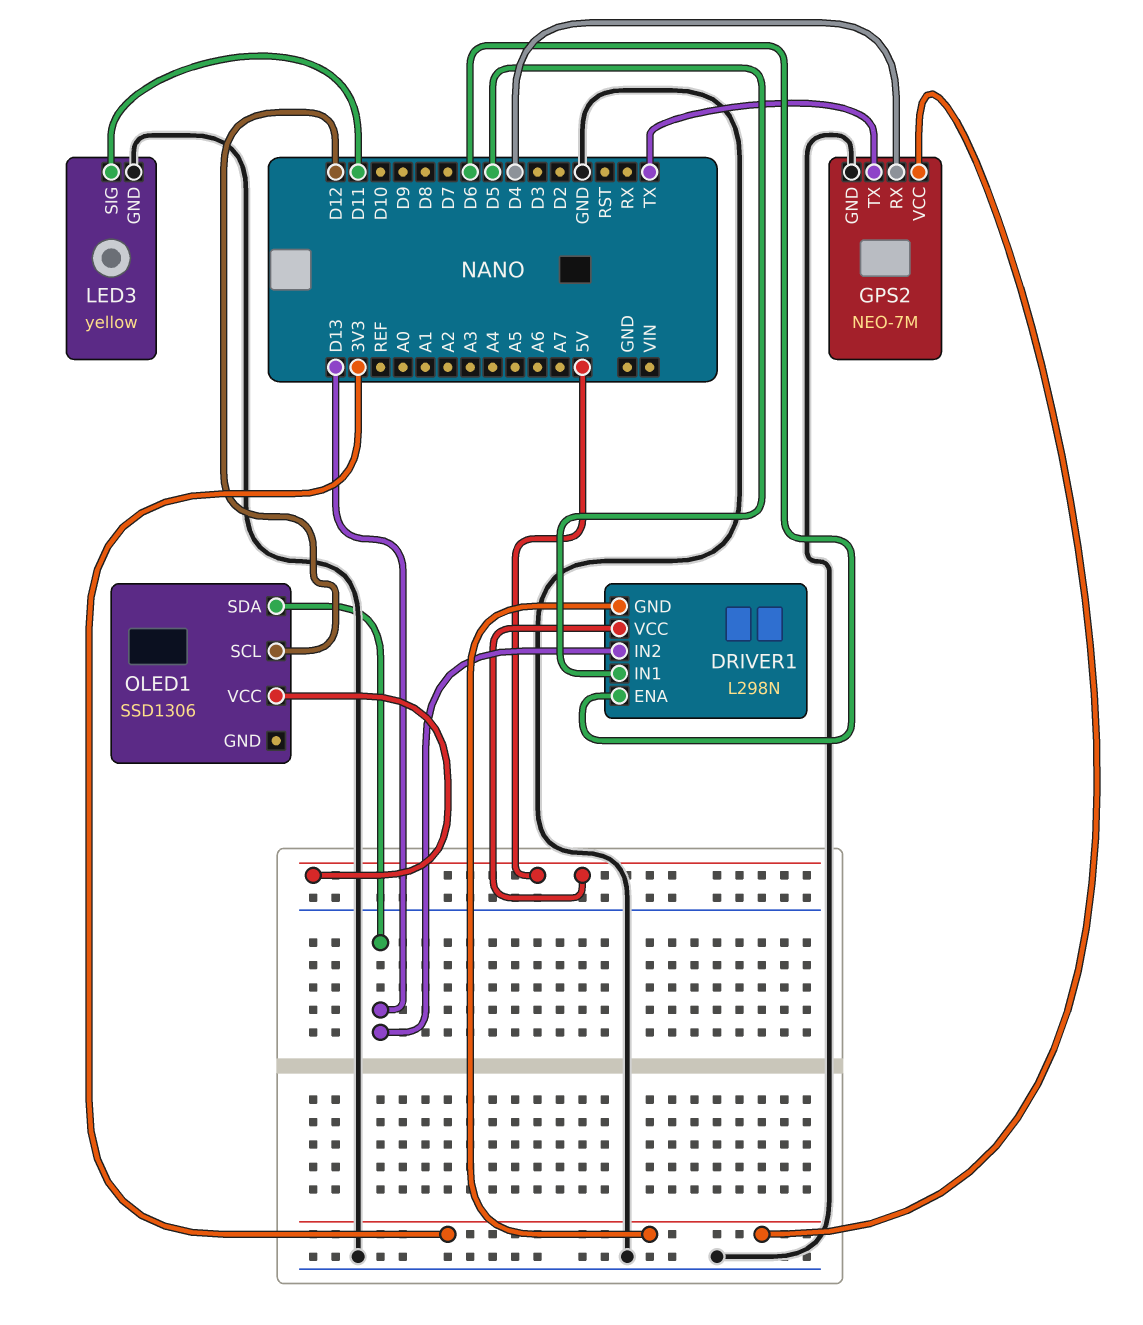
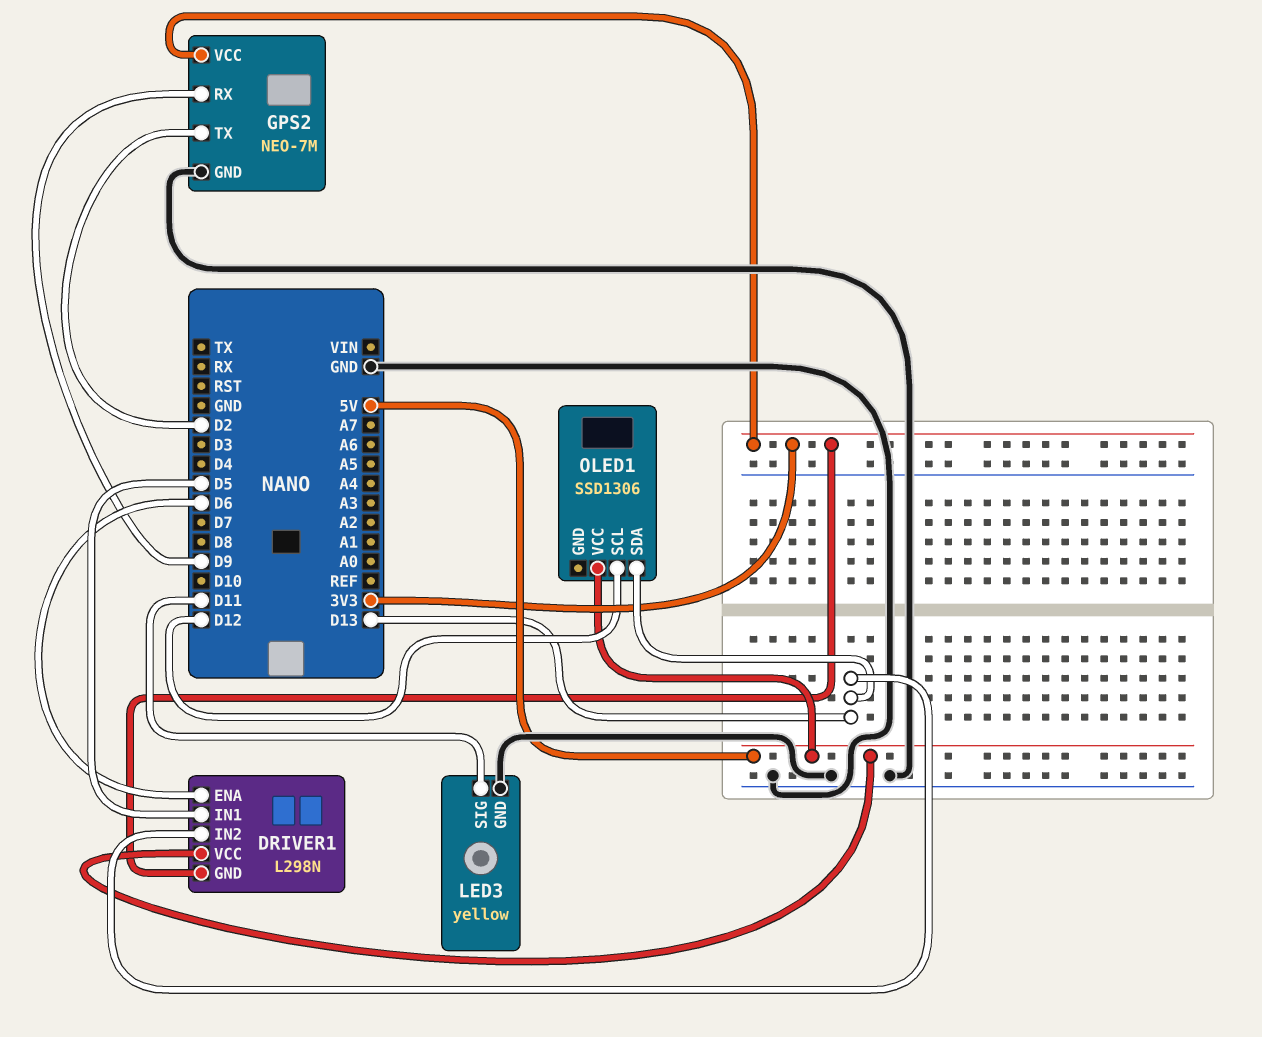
GPS2 pin RX: D4 -> D9
GPS2 pin TX: TX -> D2

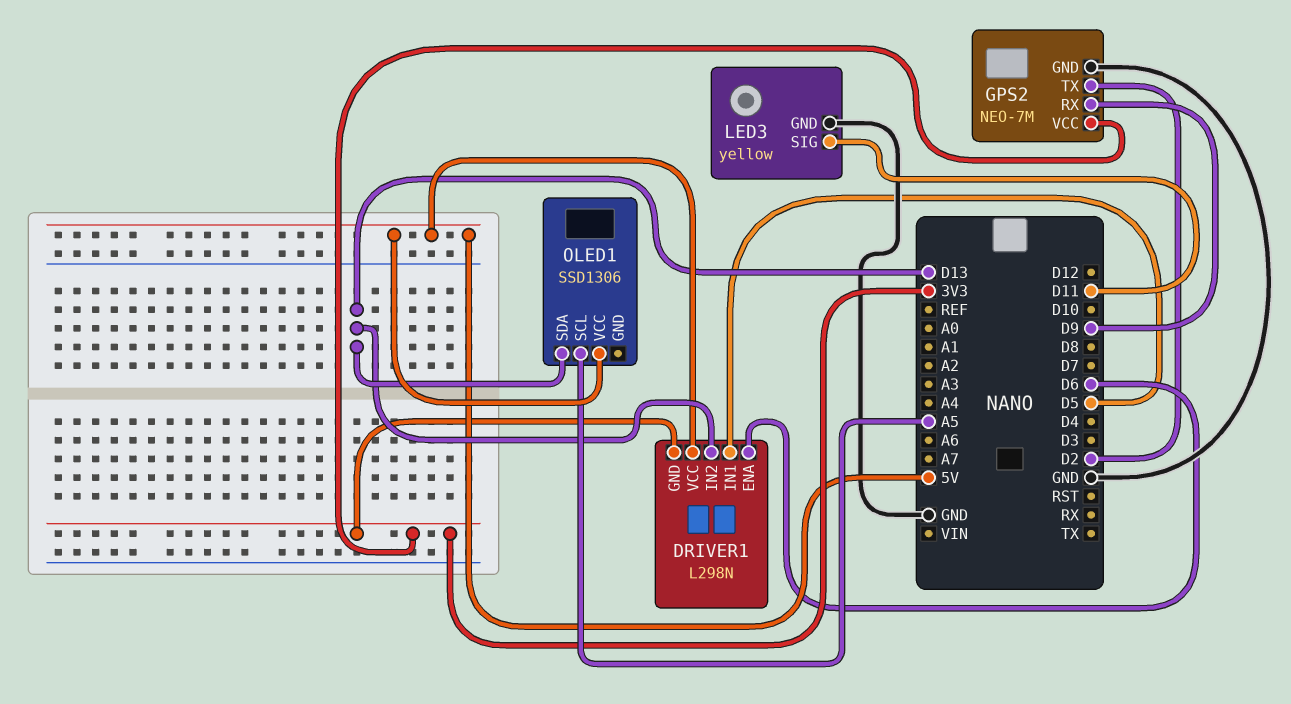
OLED1 pin SCL: D12 -> A5

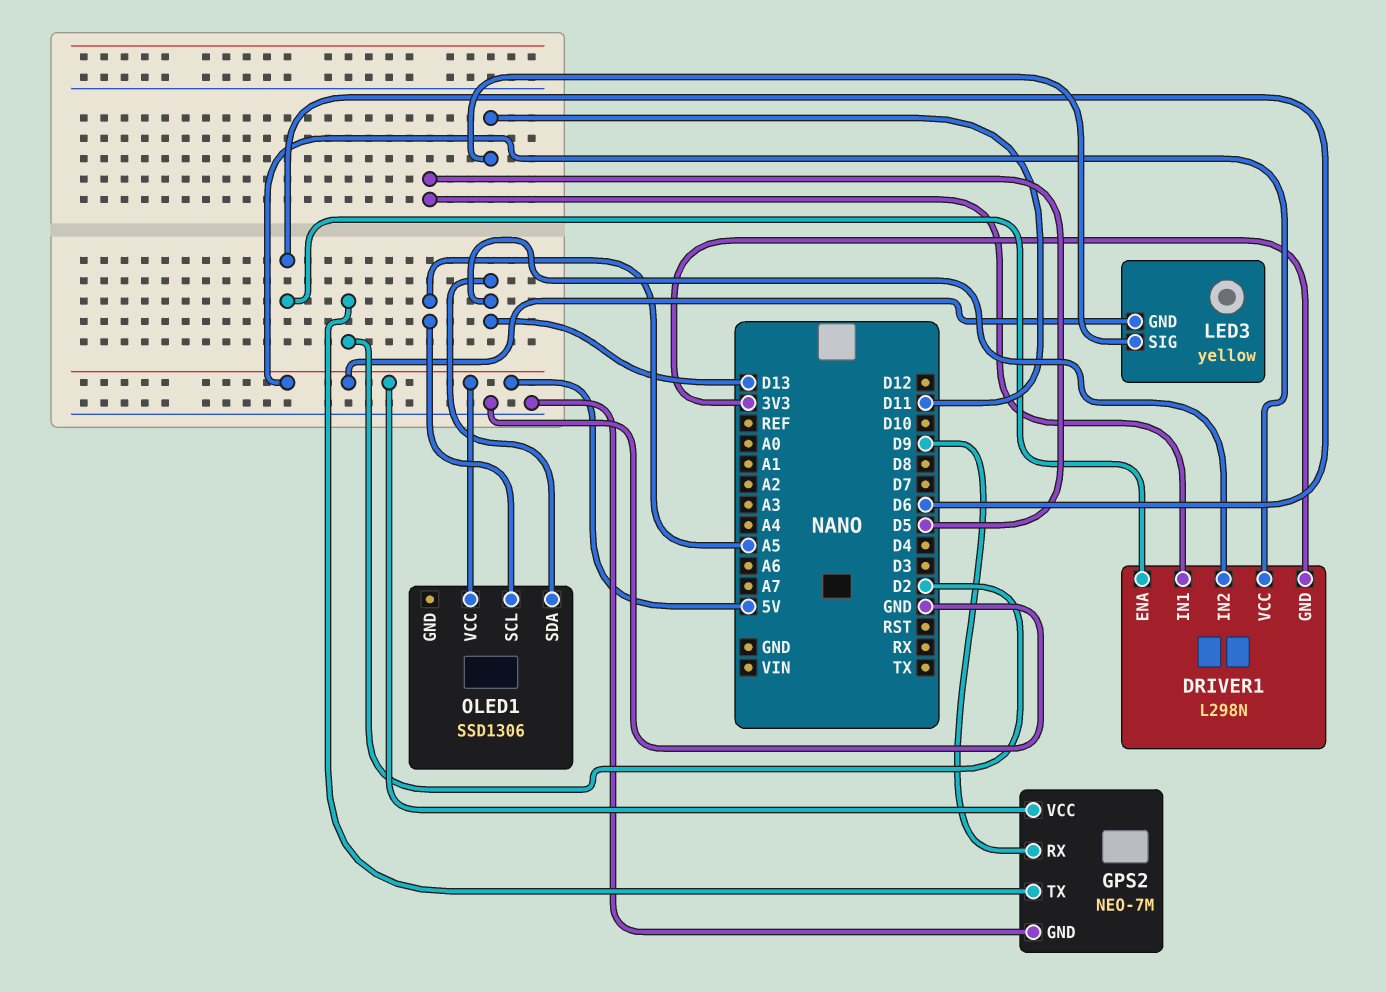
GPS2 pin VCC: 3V3 -> 5V
LED3 pin GND: GND -> 5V

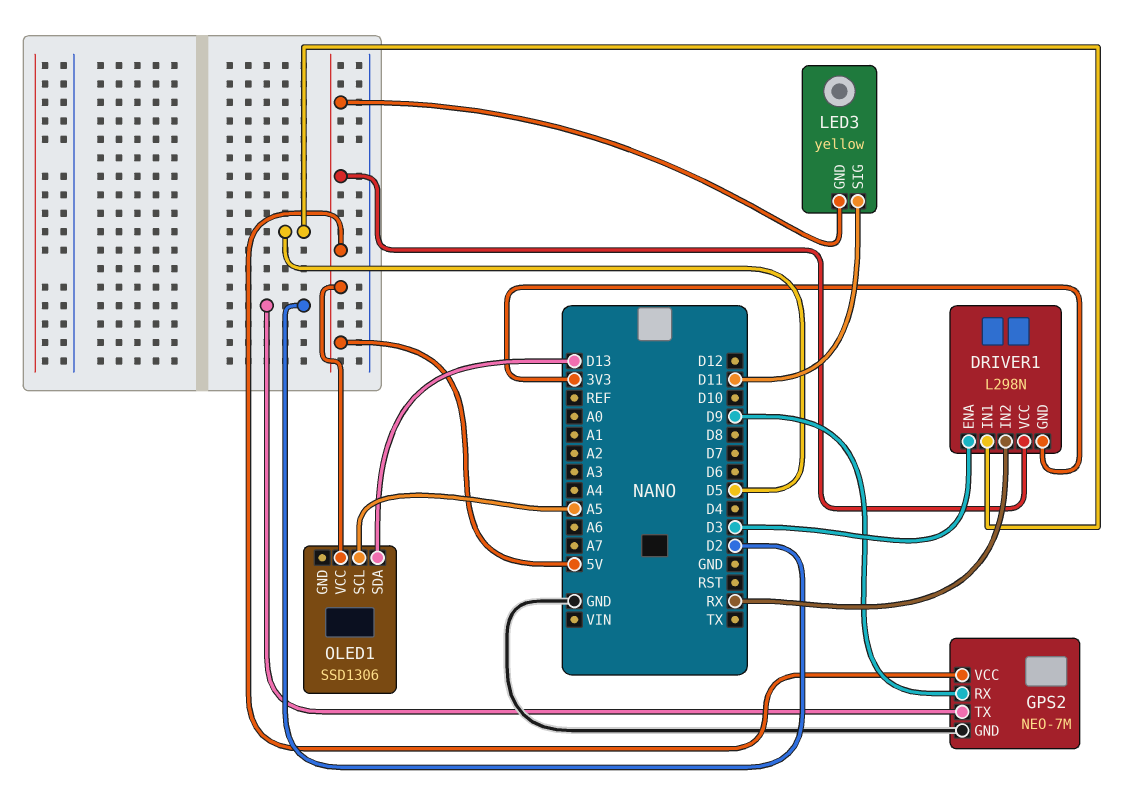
DRIVER1 pin ENA: D6 -> D3
DRIVER1 pin IN2: D13 -> RX

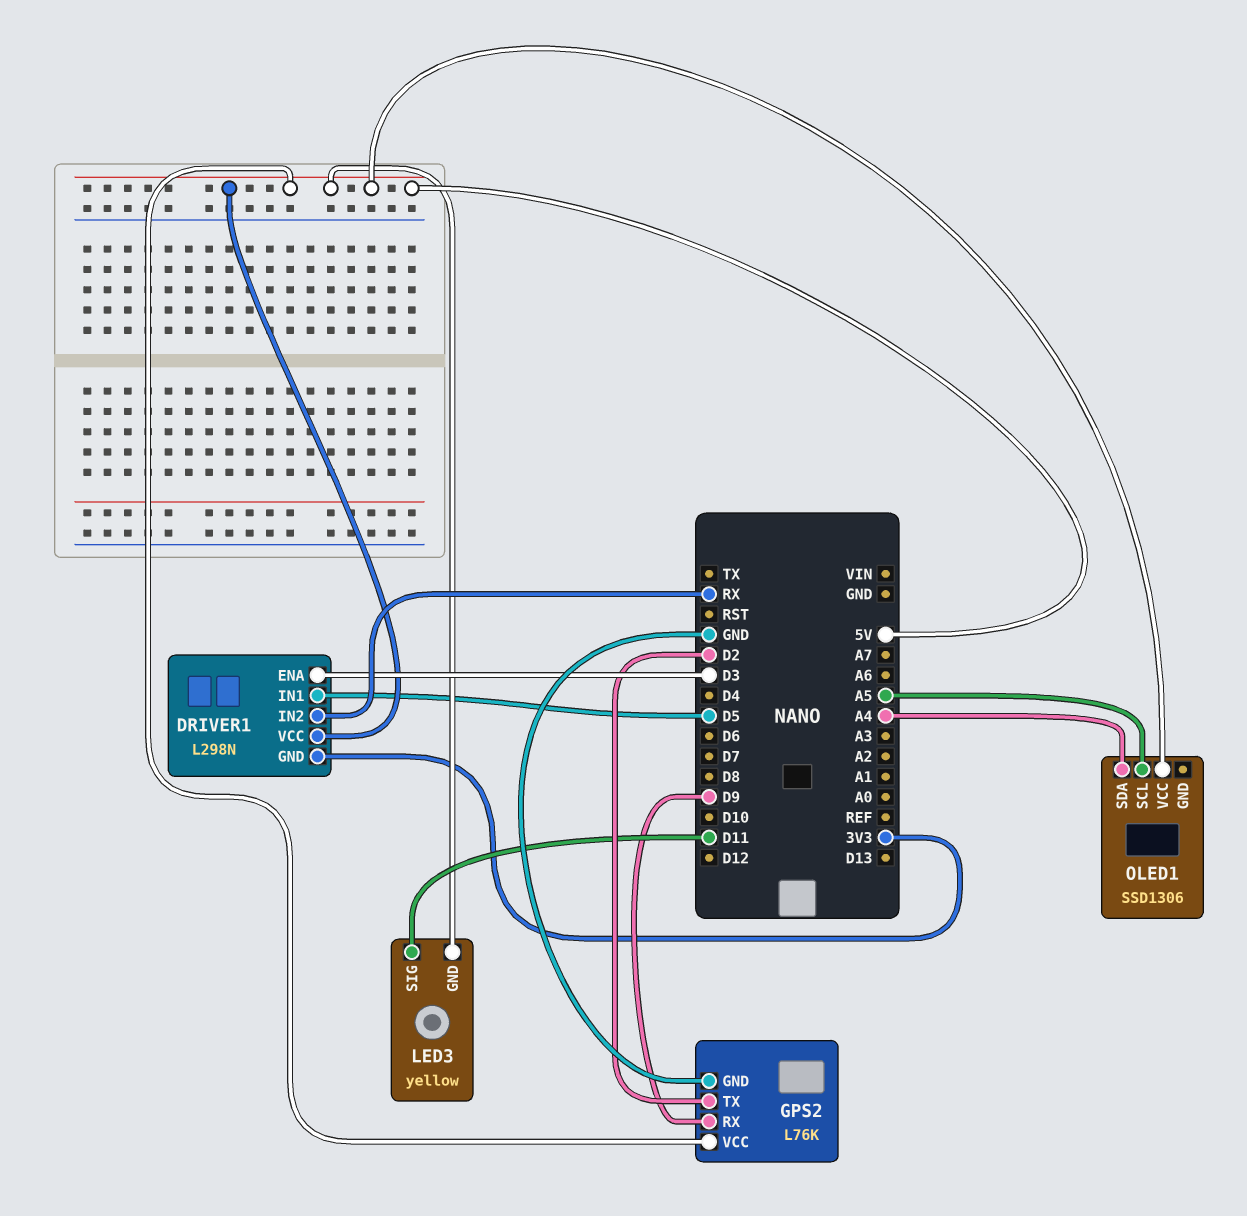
GPS2: NEO-7M -> L76K
OLED1 pin SDA: D13 -> A4

